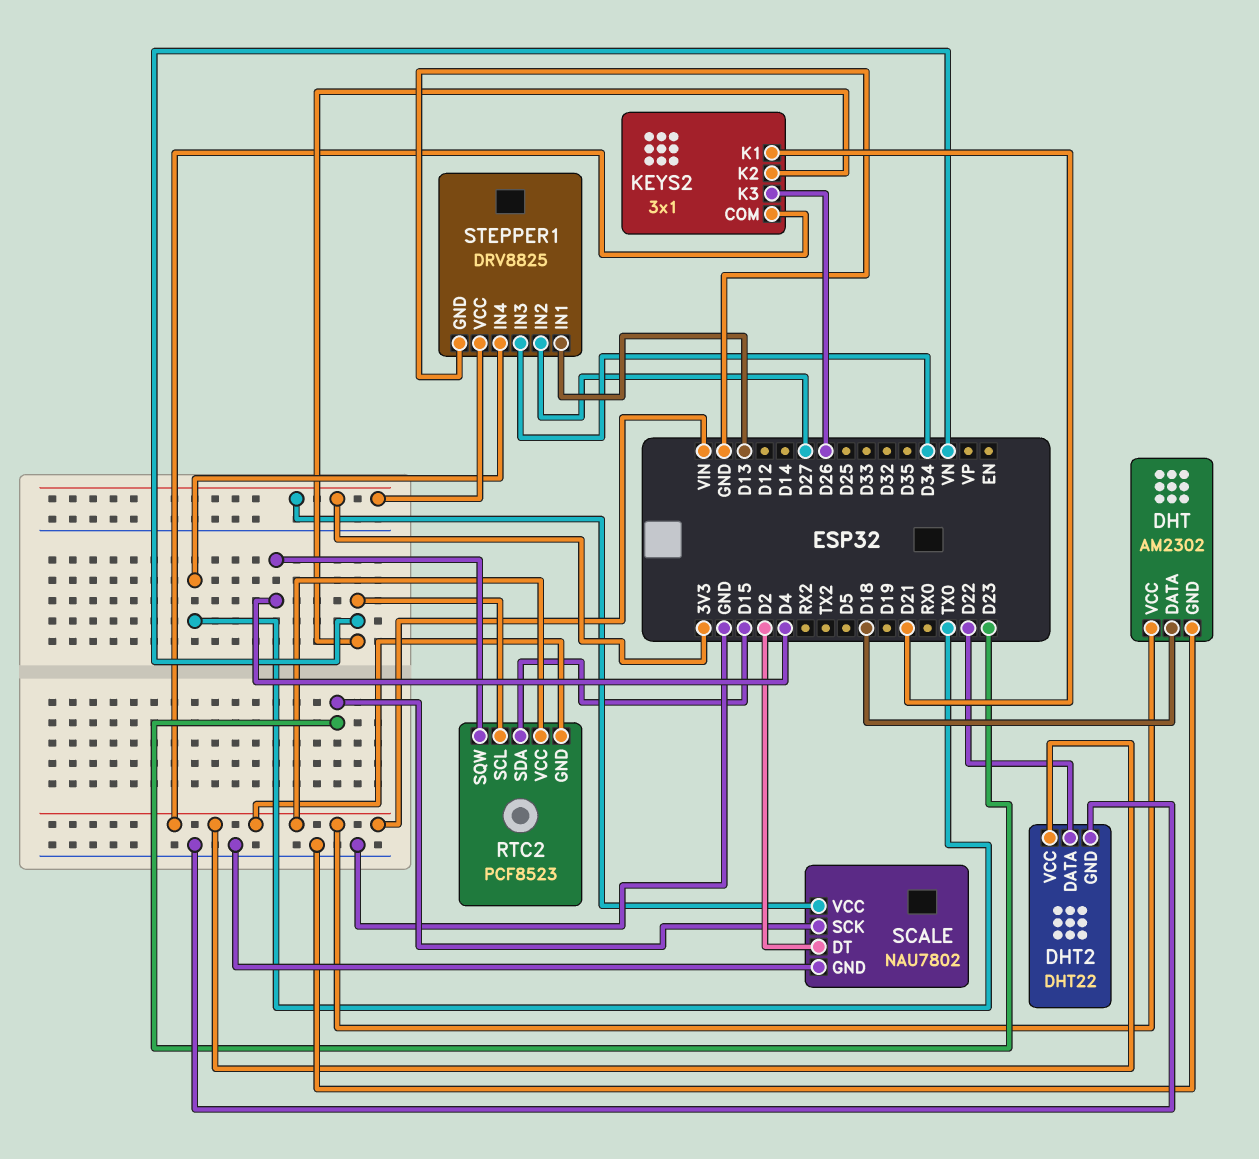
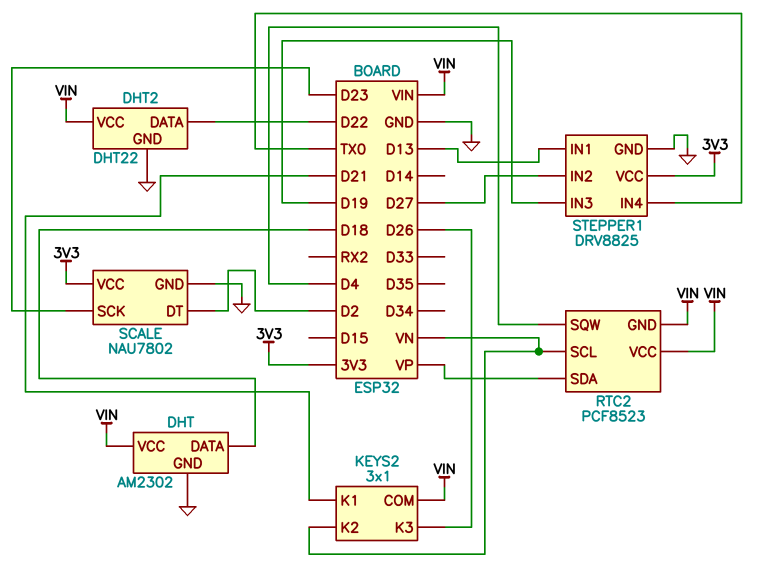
RTC2 pin SDA: D15 -> VP
STEPPER1 pin IN3: D34 -> D19

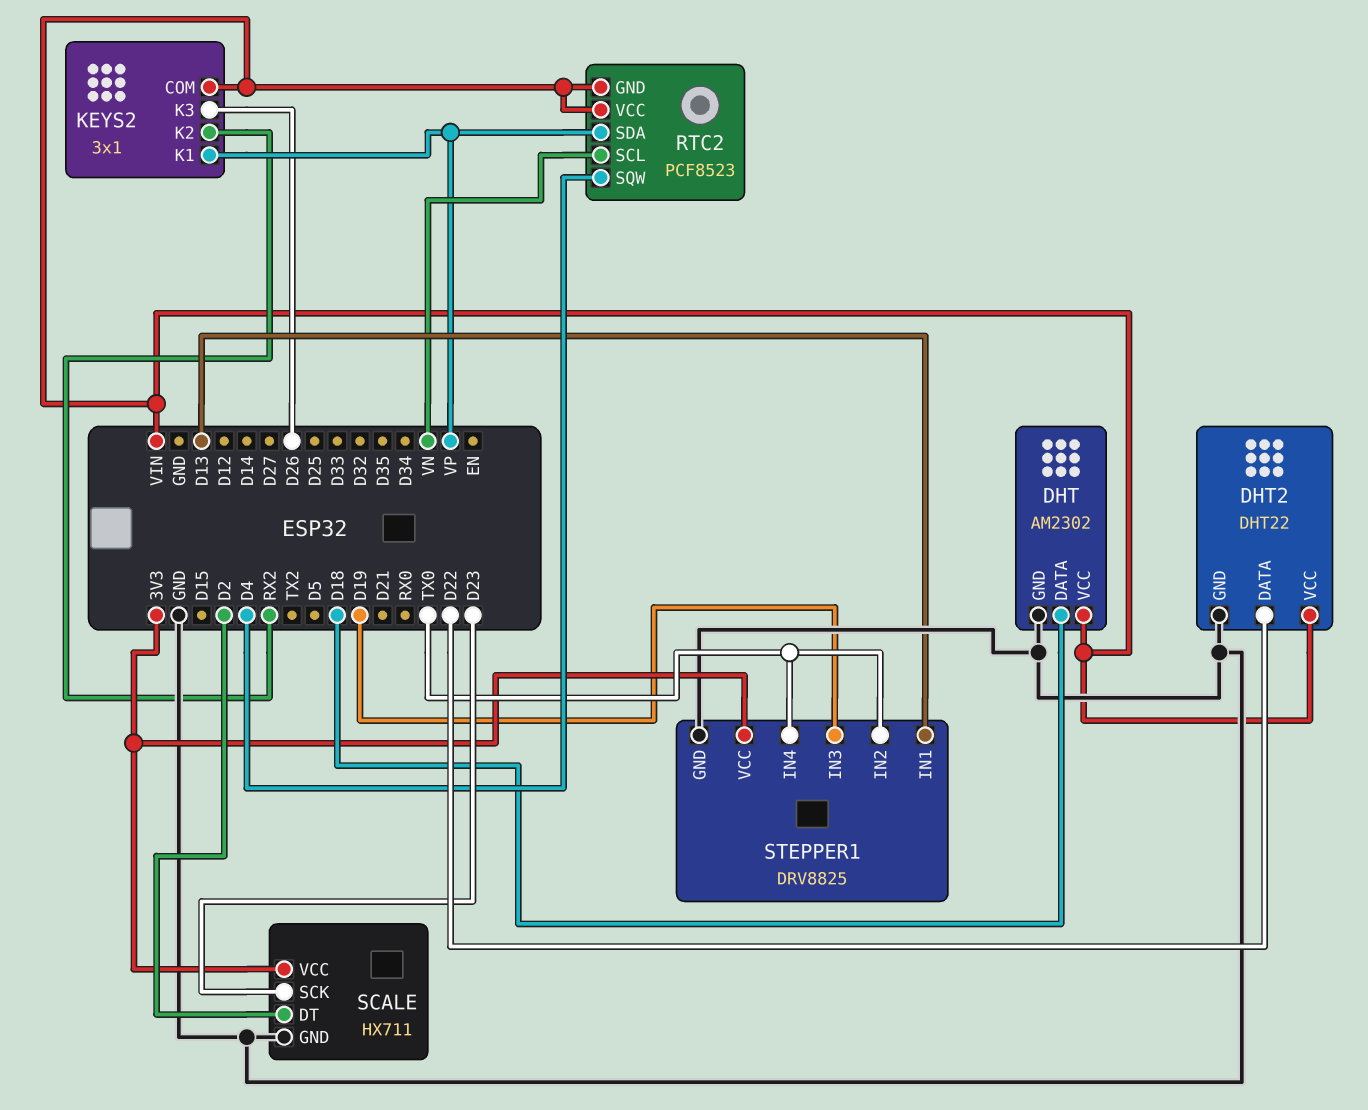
KEYS2 pin K1: D21 -> VP
KEYS2 pin K2: VN -> RX2
SCALE: NAU7802 -> HX711
STEPPER1 pin IN2: D27 -> TX0

